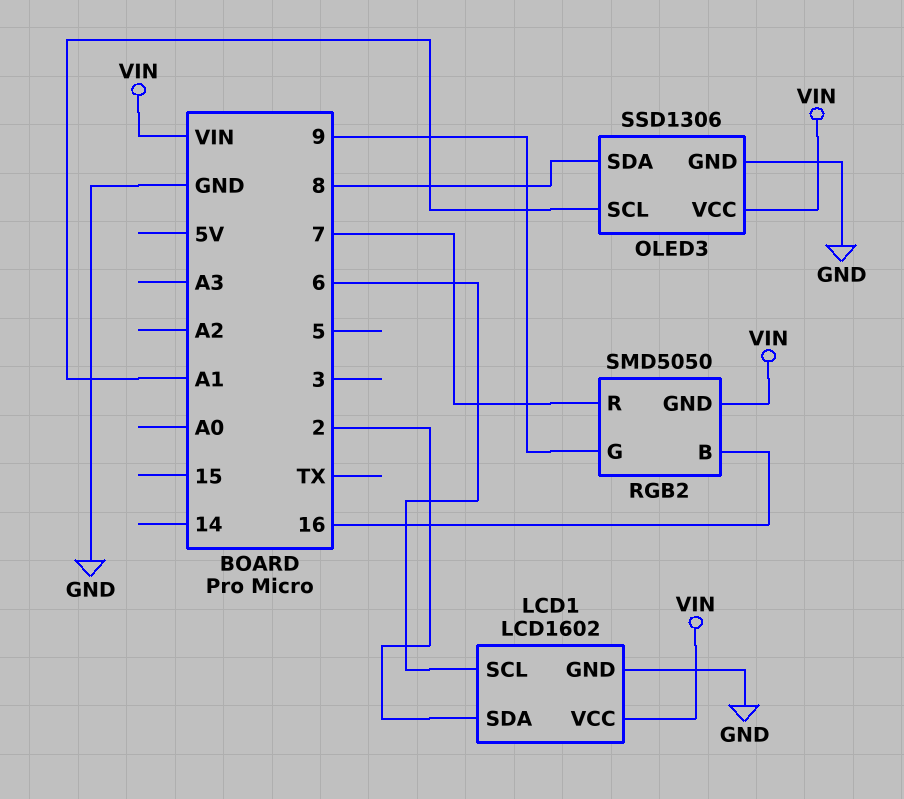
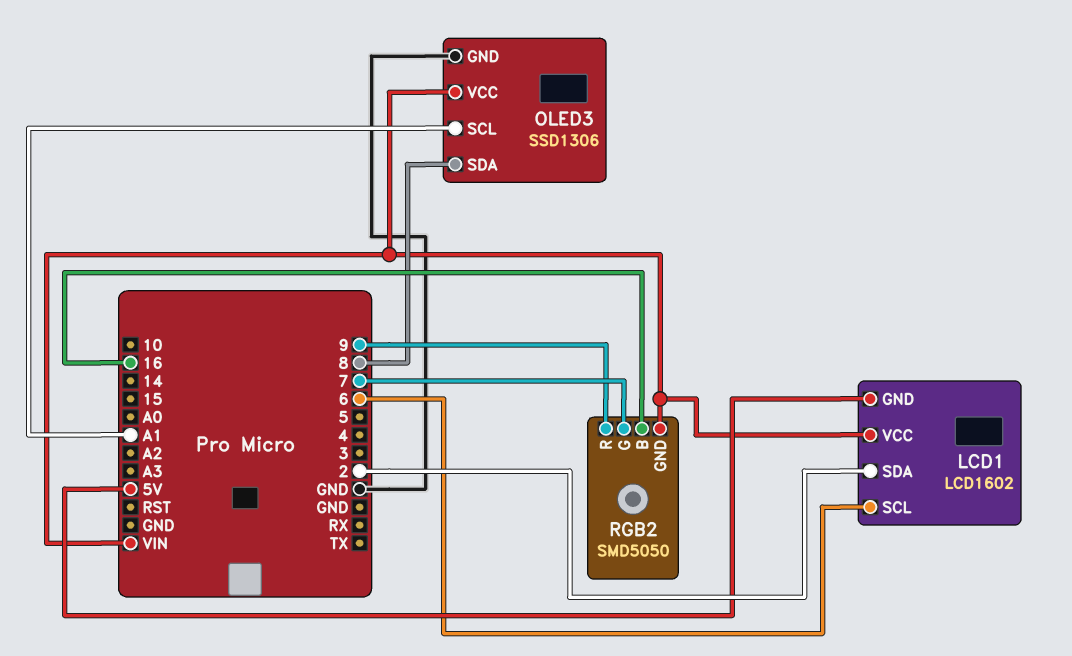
LCD1 pin GND: GND -> 5V
RGB2 pin G: 9 -> 7
RGB2 pin R: 7 -> 9

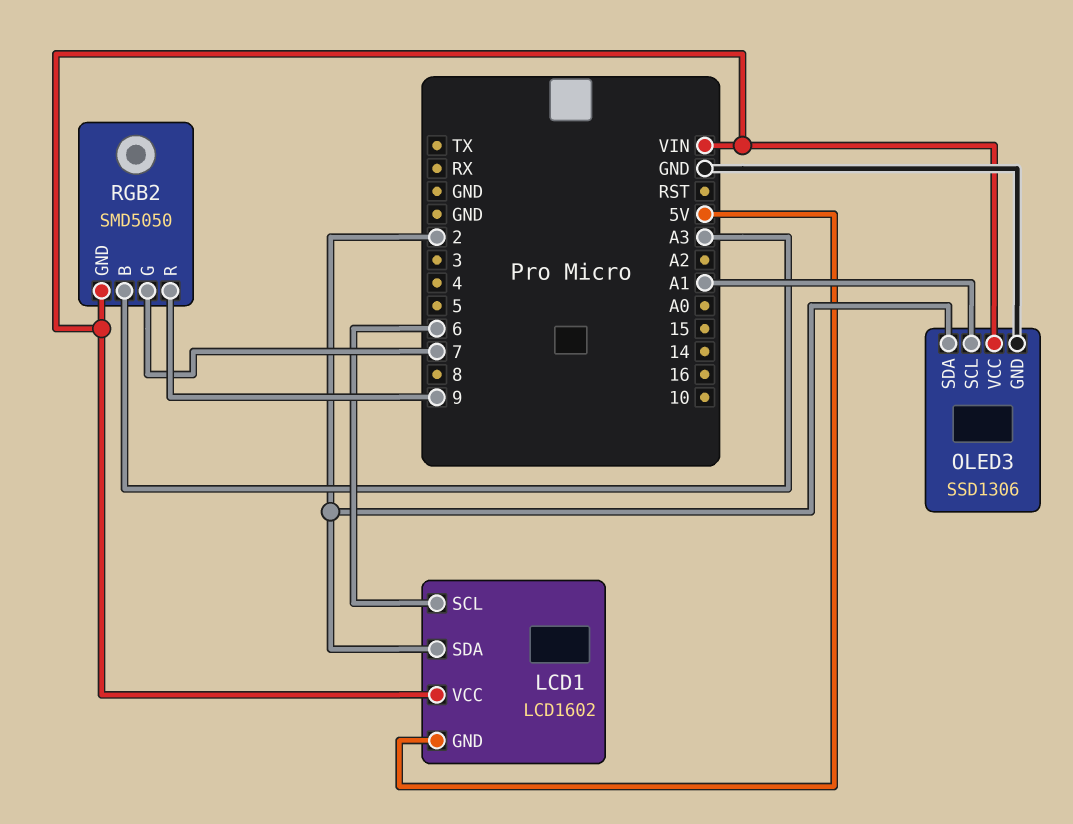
OLED3 pin SDA: 8 -> 2
RGB2 pin B: 16 -> A3

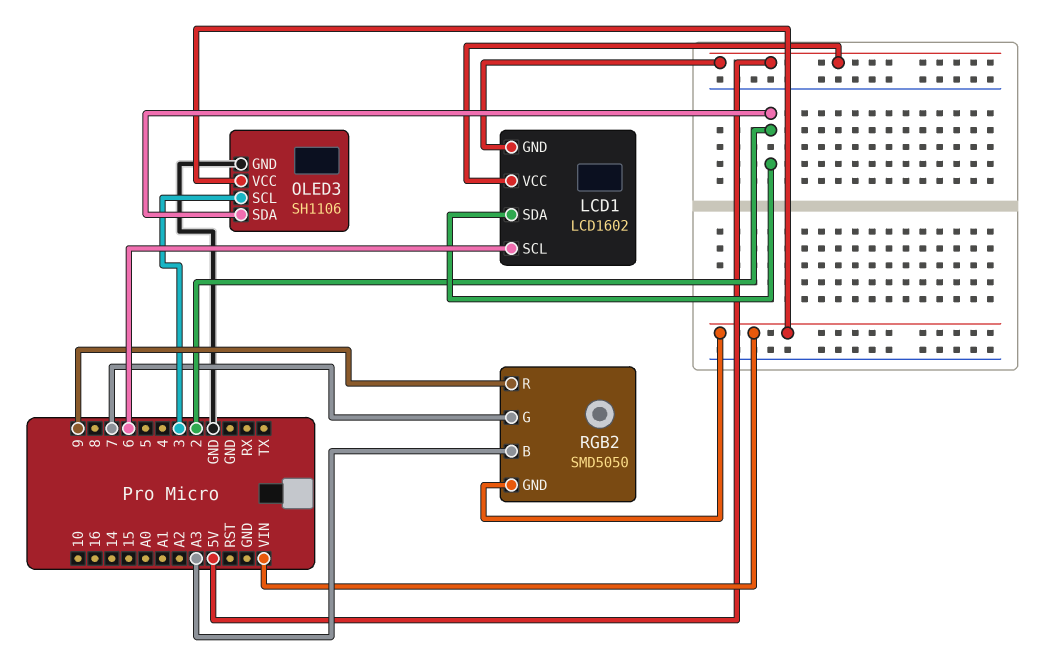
LCD1 pin VCC: VIN -> 5V
OLED3: SSD1306 -> SH1106
OLED3 pin SCL: A1 -> 3

